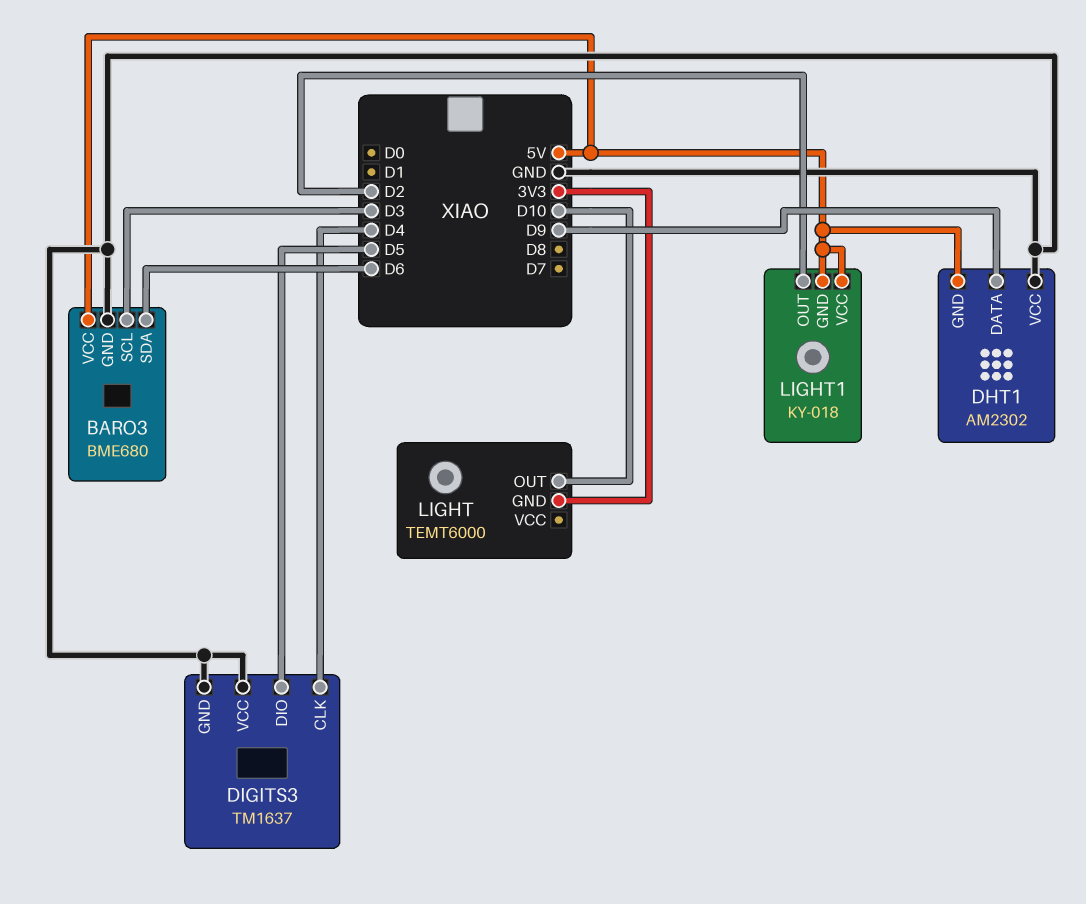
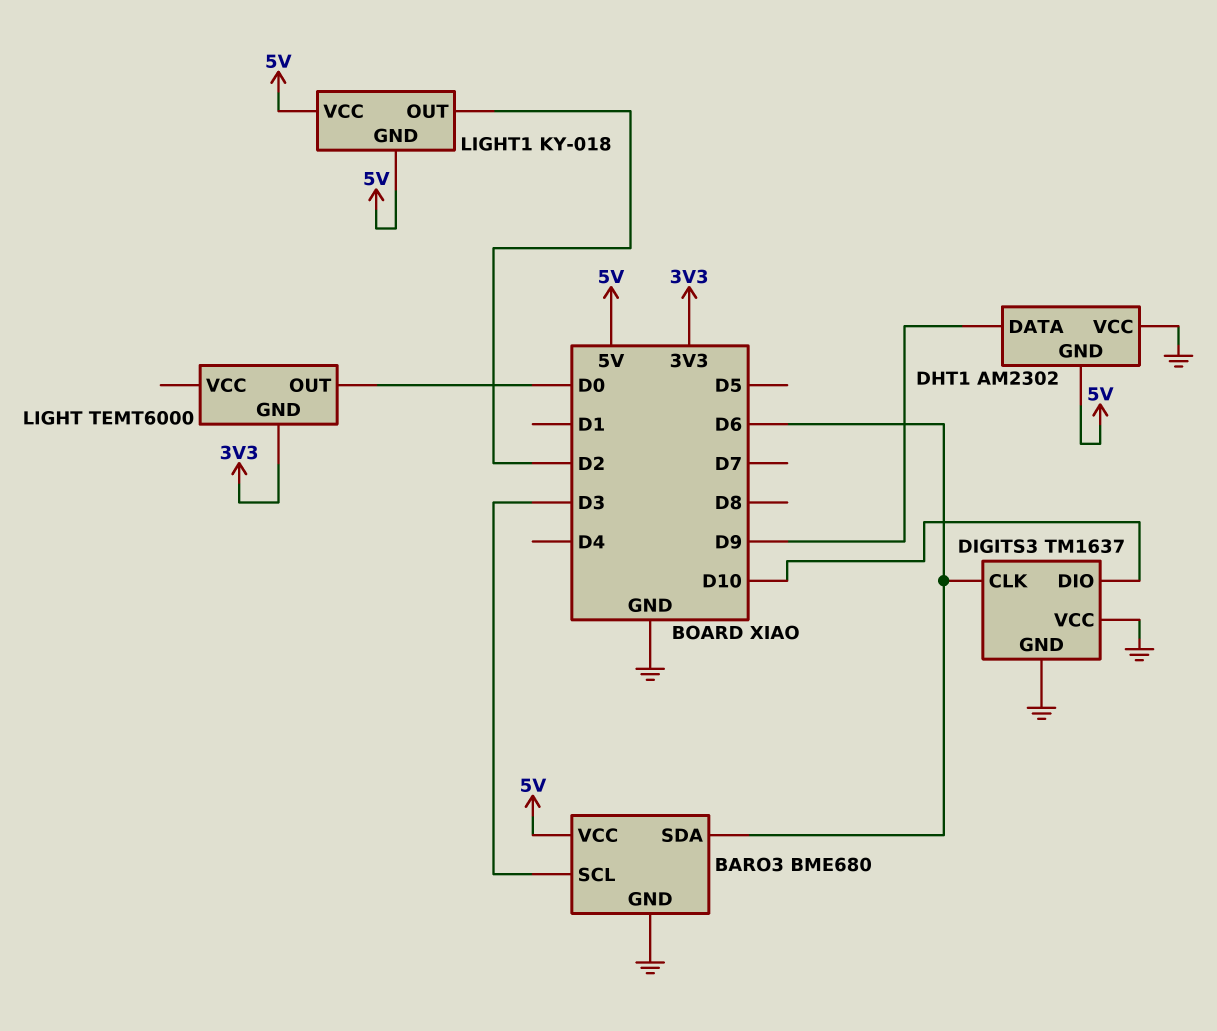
DIGITS3 pin CLK: D4 -> D6
DIGITS3 pin DIO: D5 -> D10
LIGHT pin OUT: D10 -> D0

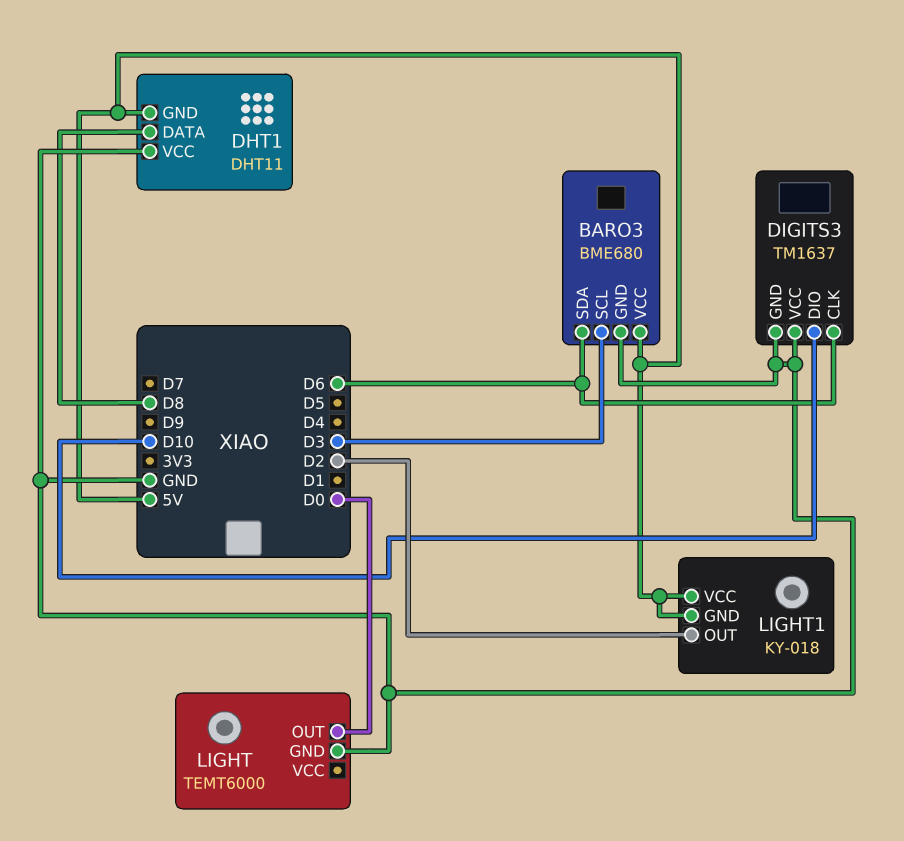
DHT1: AM2302 -> DHT11
DHT1 pin DATA: D9 -> D8
LIGHT pin GND: 3V3 -> GND

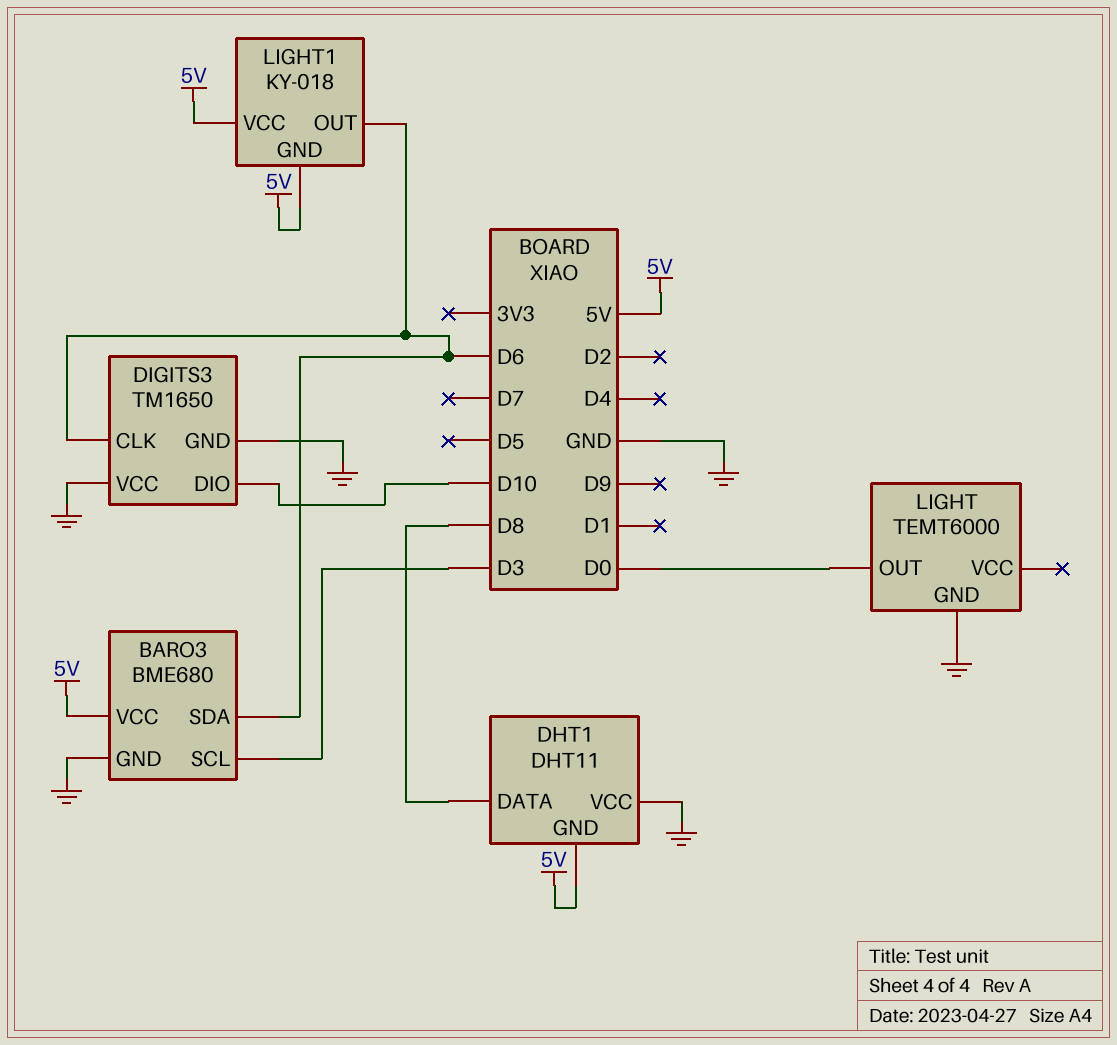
DIGITS3: TM1637 -> TM1650
LIGHT1 pin OUT: D2 -> D6

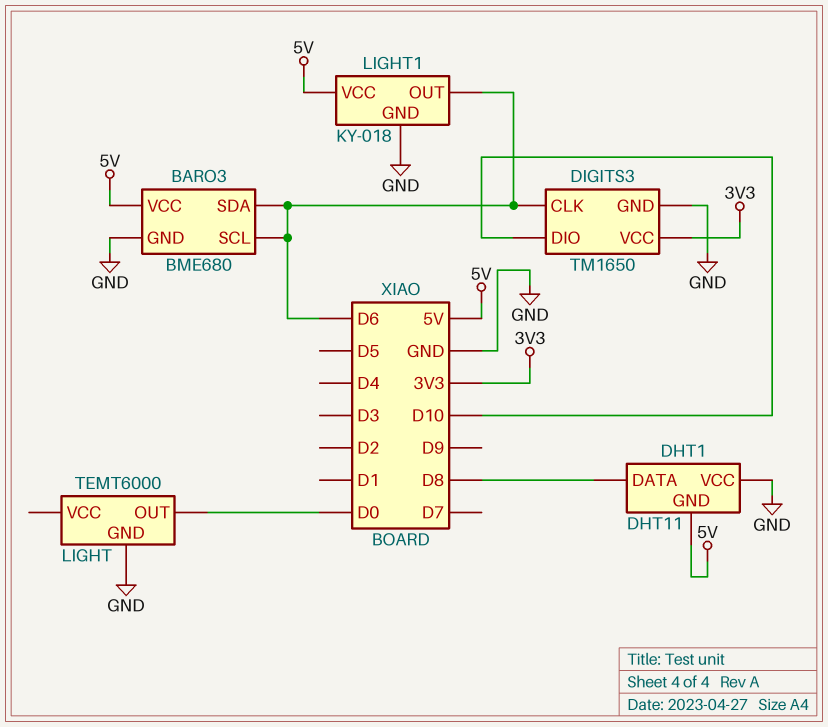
BARO3 pin SCL: D3 -> D6
DIGITS3 pin VCC: GND -> 3V3
LIGHT1 pin GND: 5V -> GND

